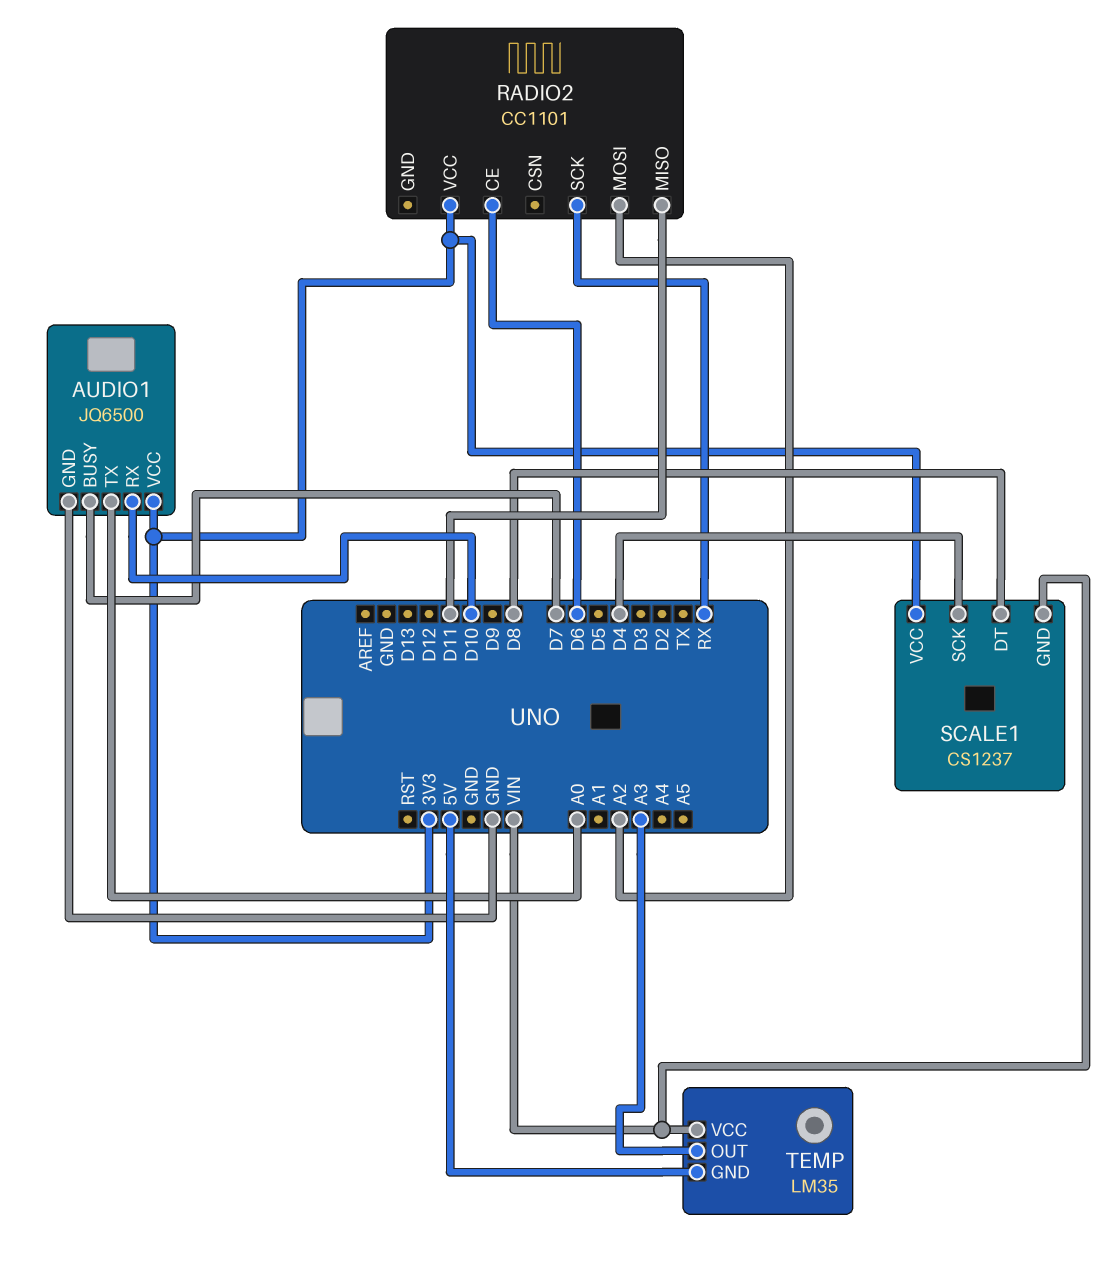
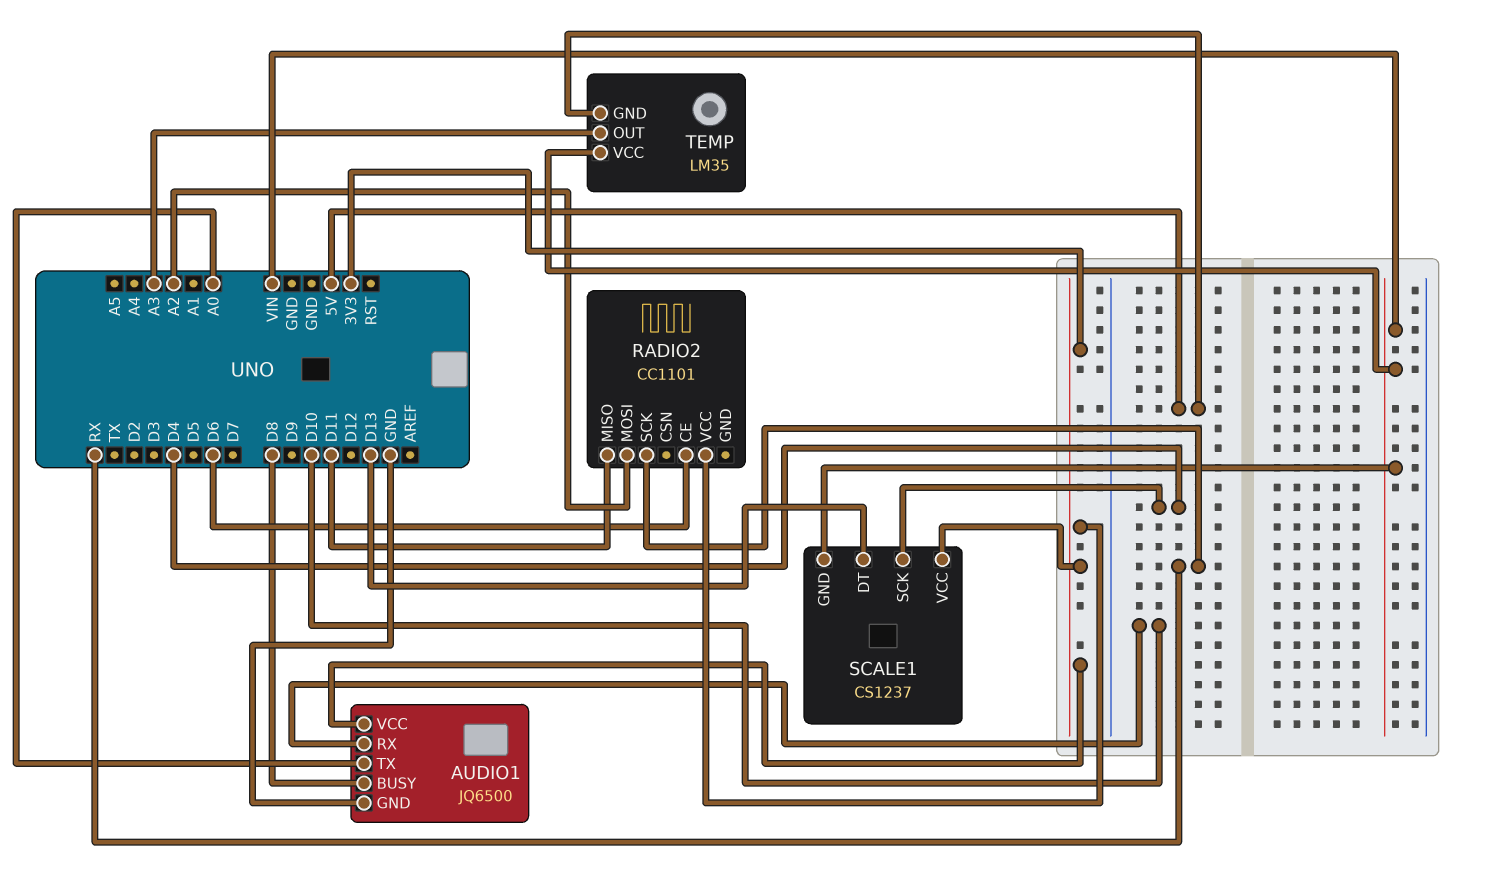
AUDIO1 pin BUSY: D7 -> D8
SCALE1 pin DT: D8 -> D13

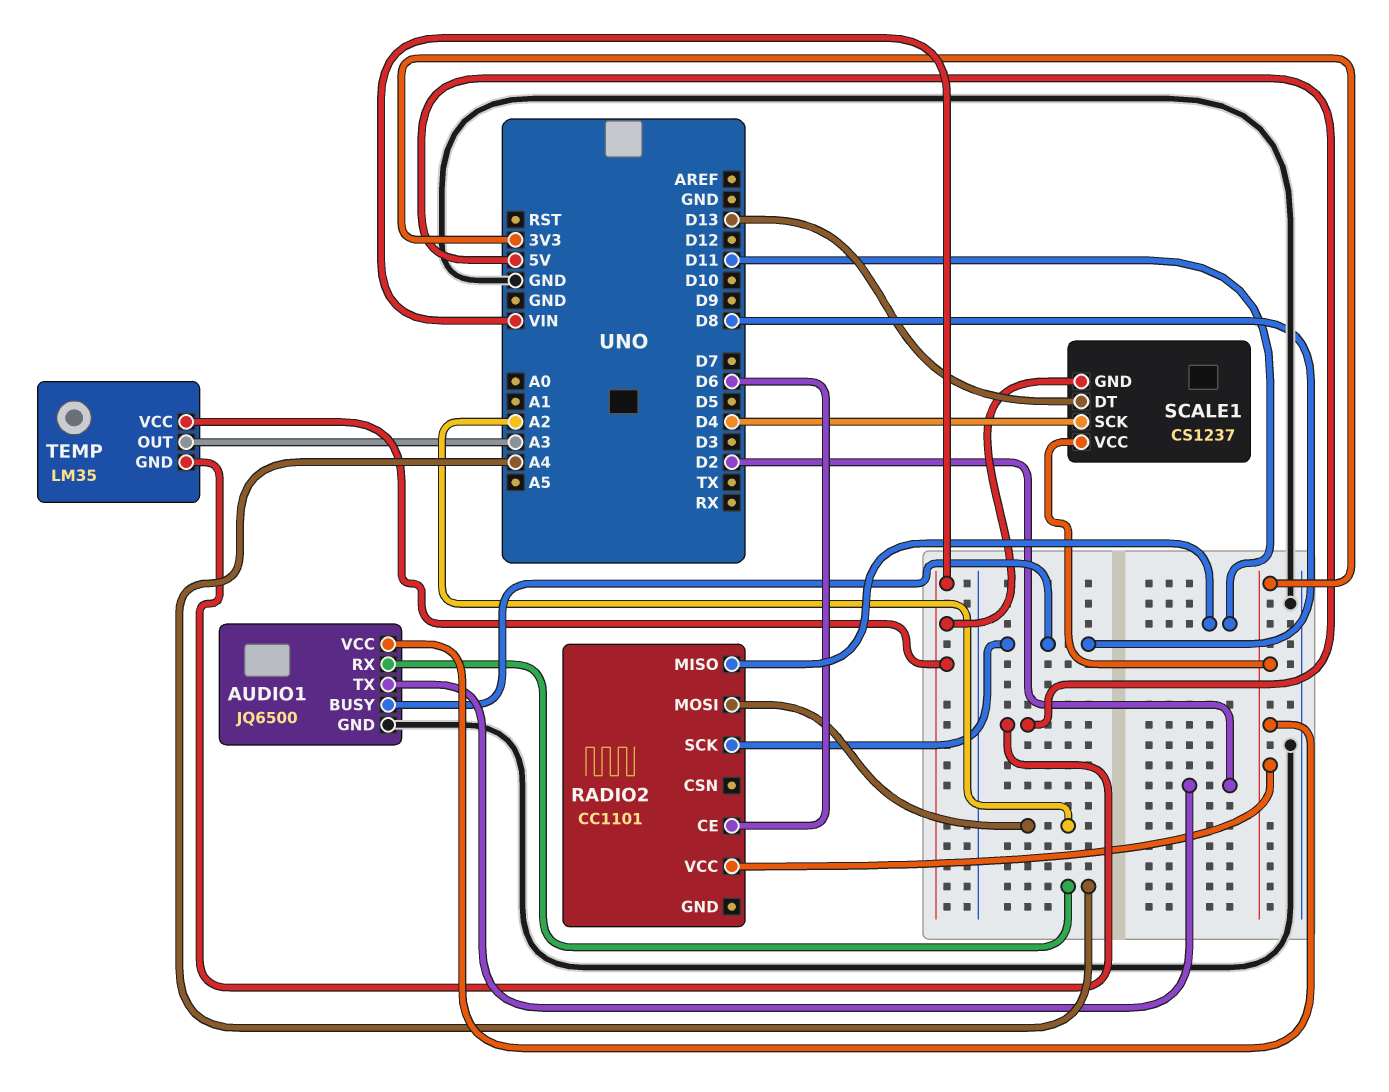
AUDIO1 pin RX: D10 -> A4
AUDIO1 pin TX: A0 -> D2
RADIO2 pin SCK: RX -> D8

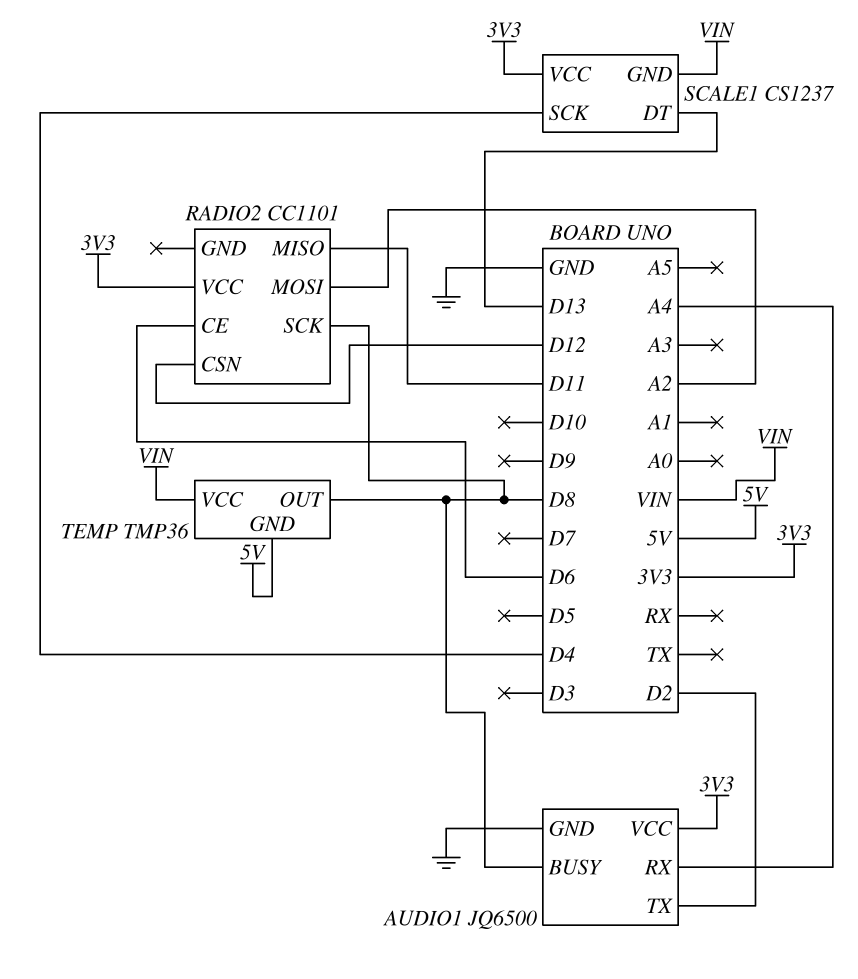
RADIO2 pin CSN: none -> D12
TEMP: LM35 -> TMP36
TEMP pin OUT: A3 -> D8

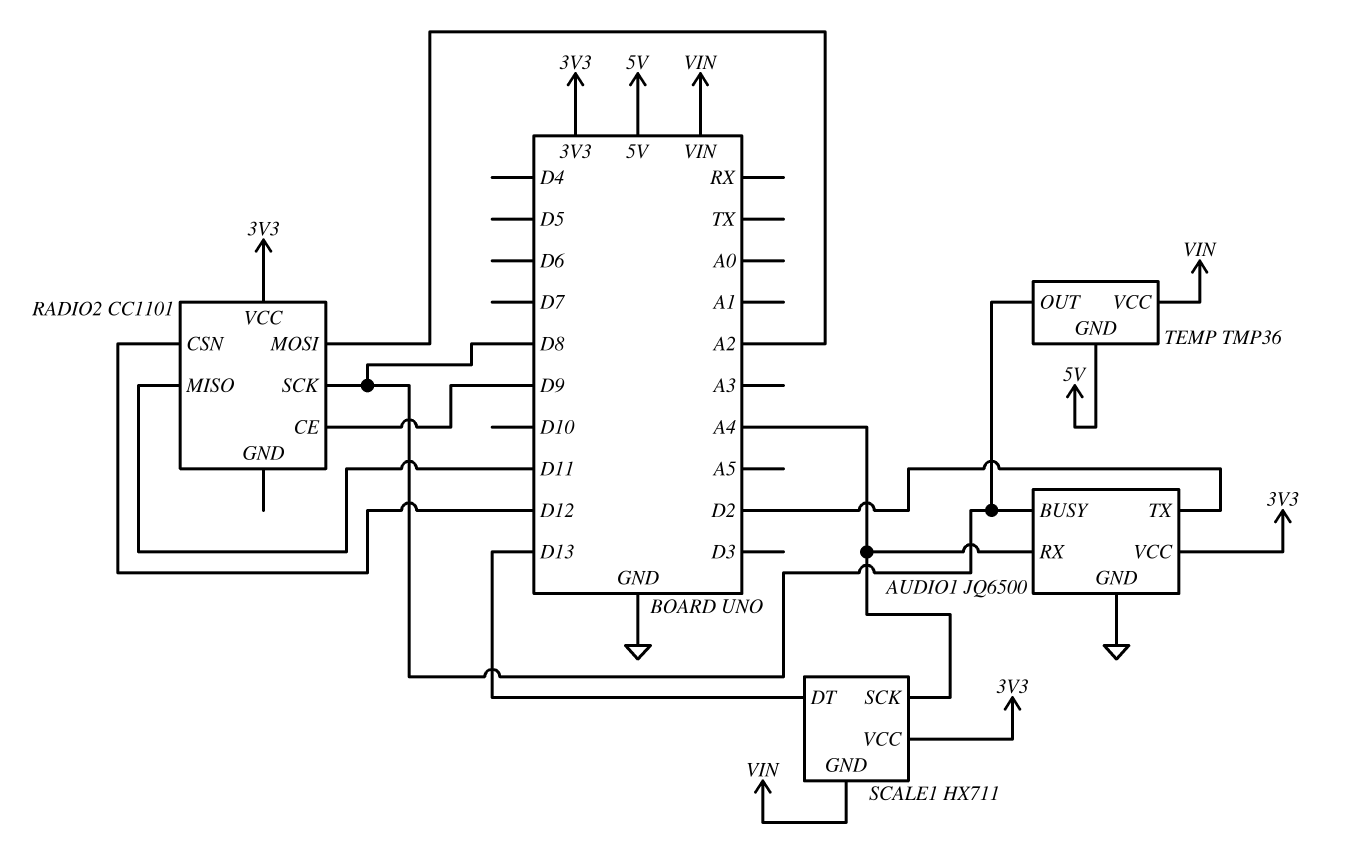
RADIO2 pin CE: D6 -> D9
SCALE1: CS1237 -> HX711
SCALE1 pin SCK: D4 -> A4

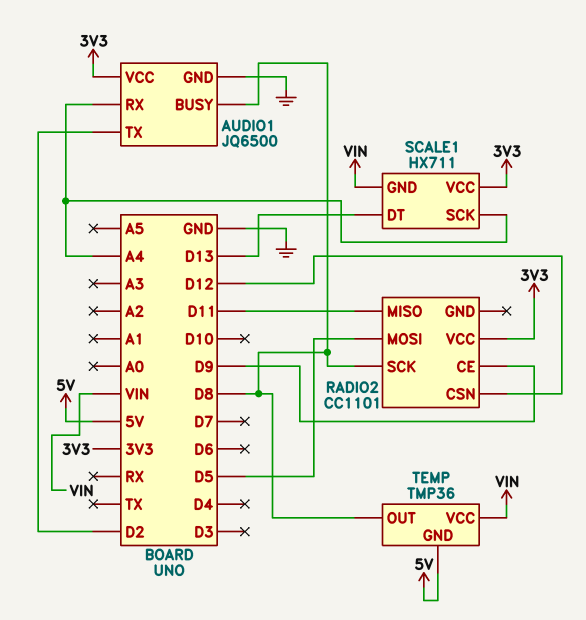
RADIO2 pin MOSI: A2 -> D5

